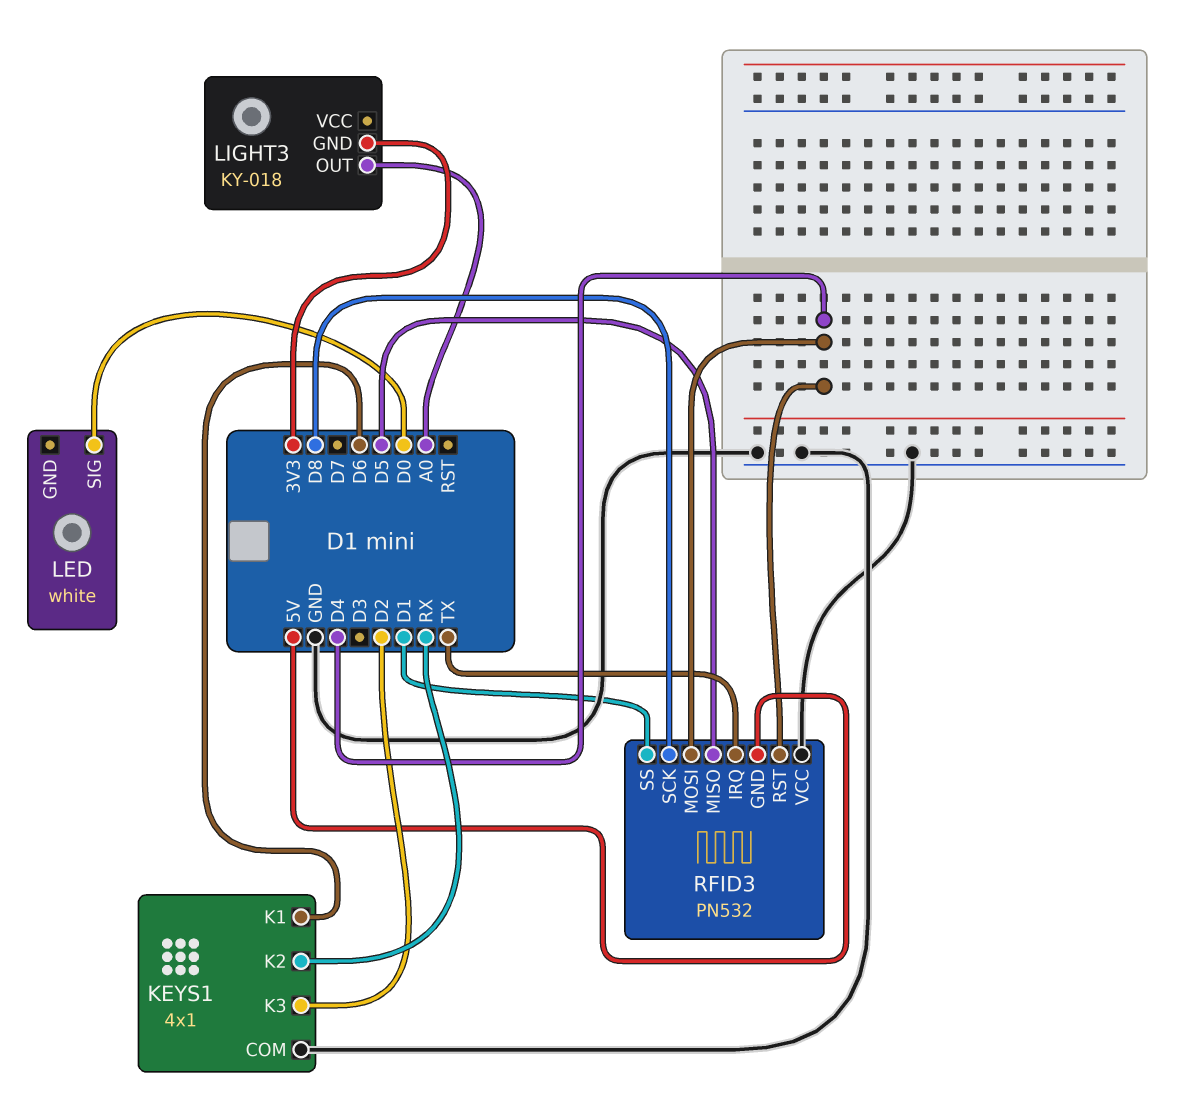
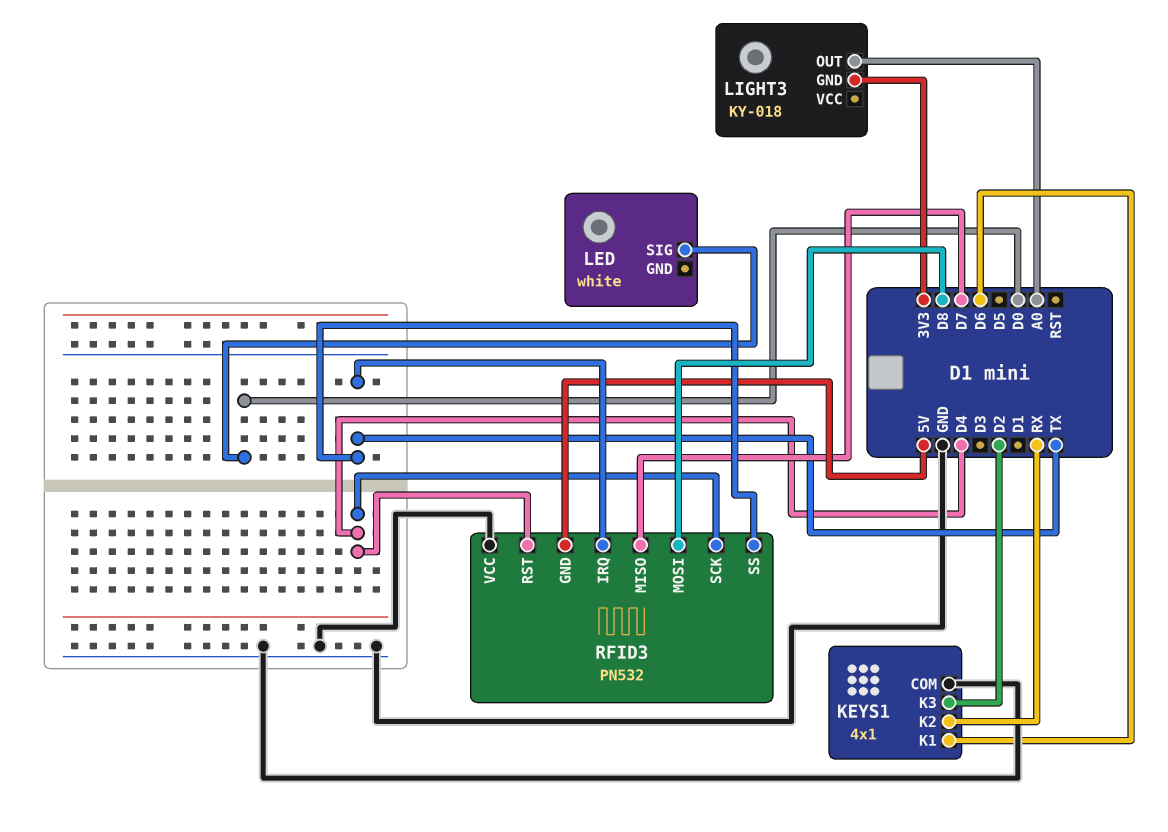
RFID3 pin MISO: D5 -> D7
RFID3 pin MOSI: D4 -> D8
RFID3 pin SCK: D8 -> D4
RFID3 pin SS: D1 -> TX

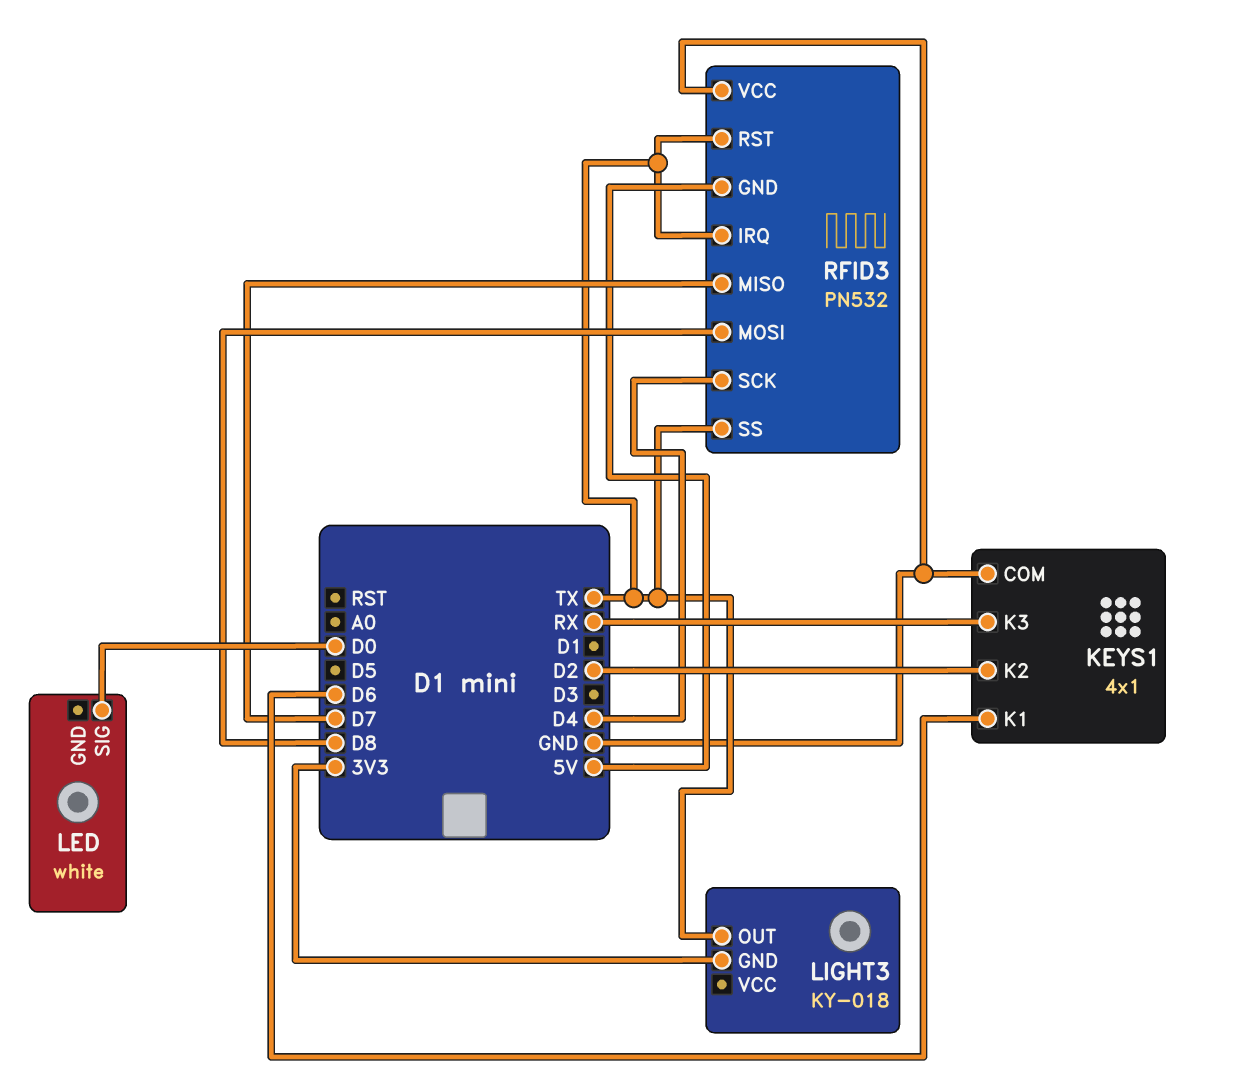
KEYS1 pin K2: RX -> D2
KEYS1 pin K3: D2 -> RX
LIGHT3 pin OUT: A0 -> TX
RFID3 pin RST: D4 -> TX

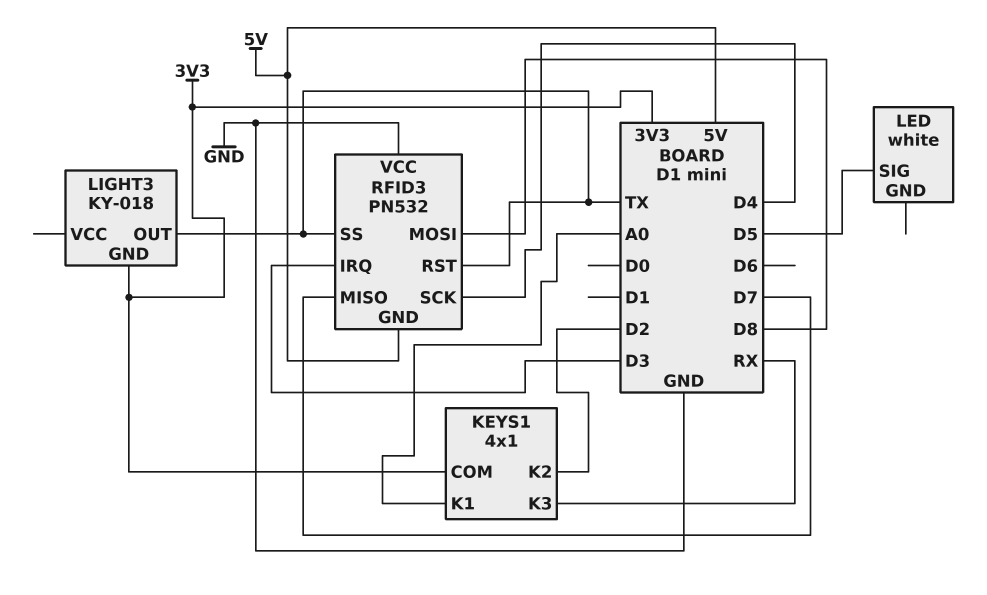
KEYS1 pin COM: GND -> 3V3
KEYS1 pin K1: D6 -> A0
LED pin SIG: D0 -> D5
RFID3 pin IRQ: TX -> D3

